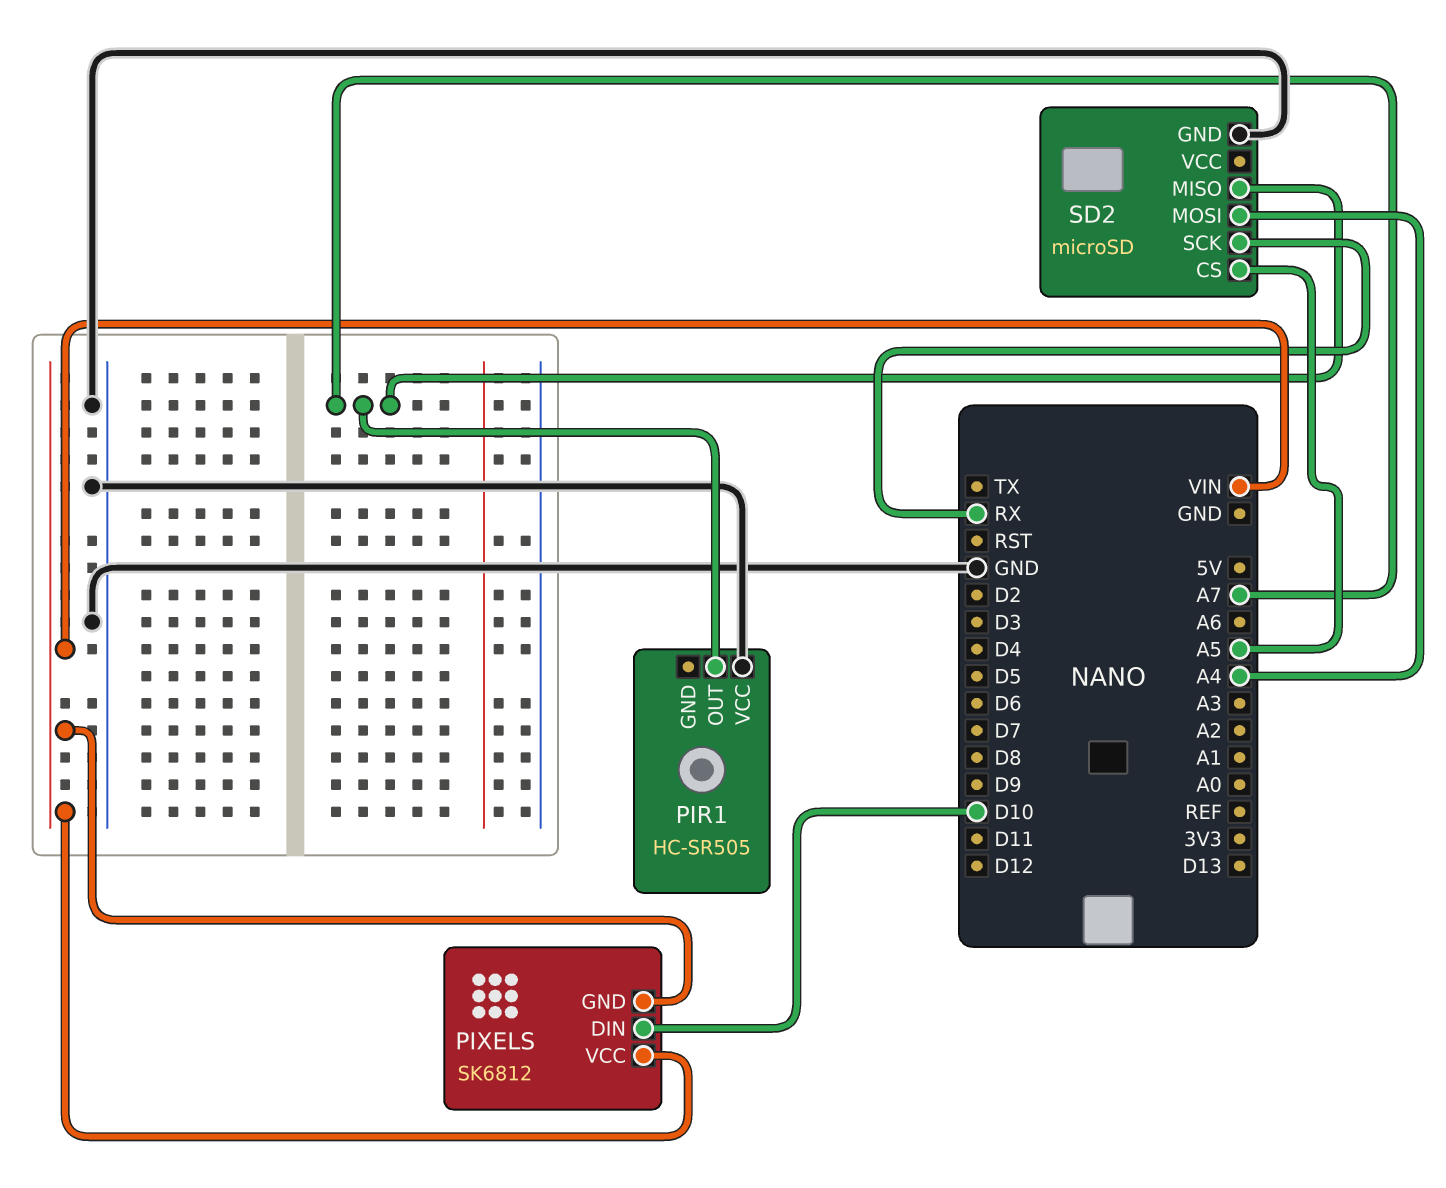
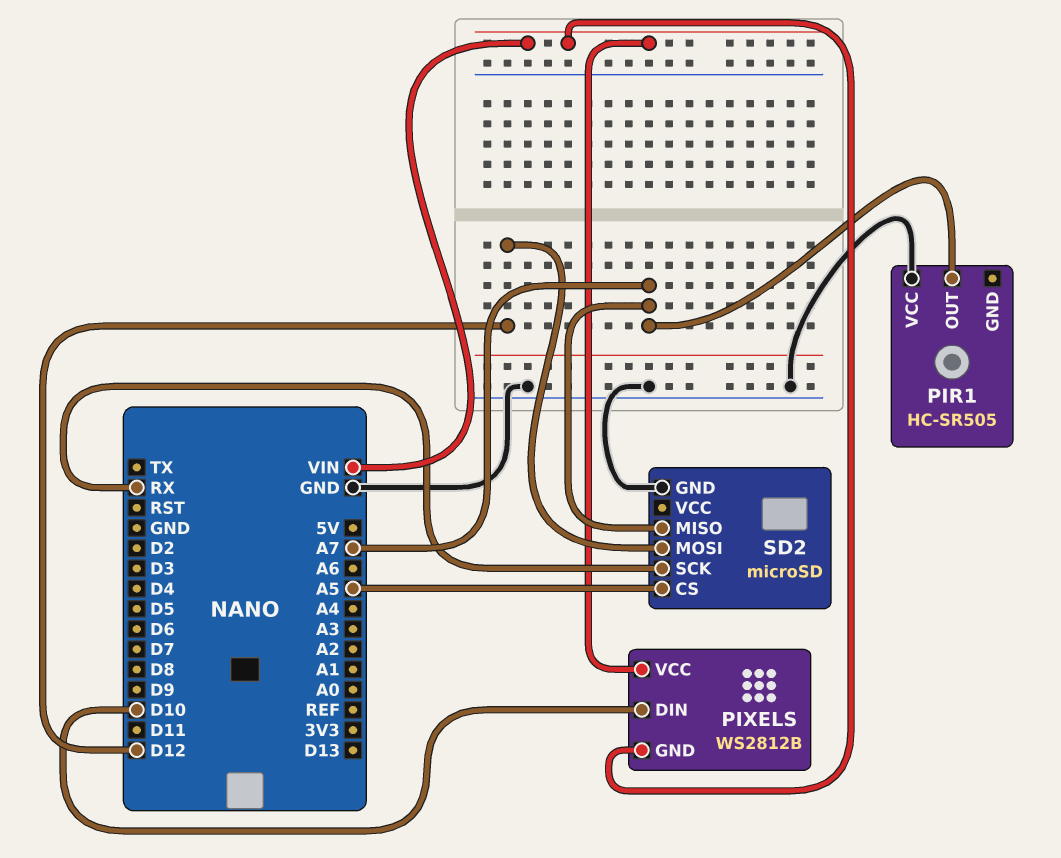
PIXELS: SK6812 -> WS2812B
SD2 pin MOSI: A4 -> D12

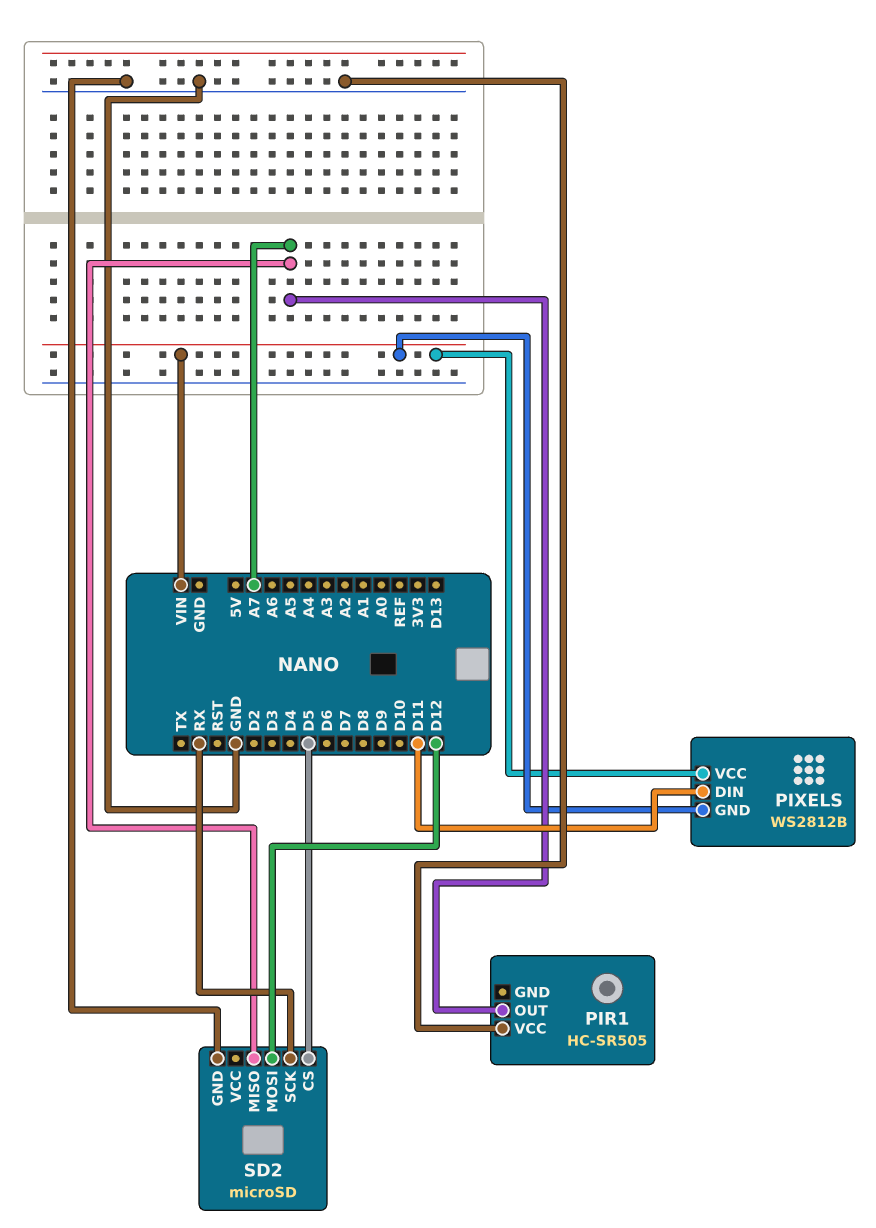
PIXELS pin DIN: D10 -> D11
SD2 pin CS: A5 -> D5

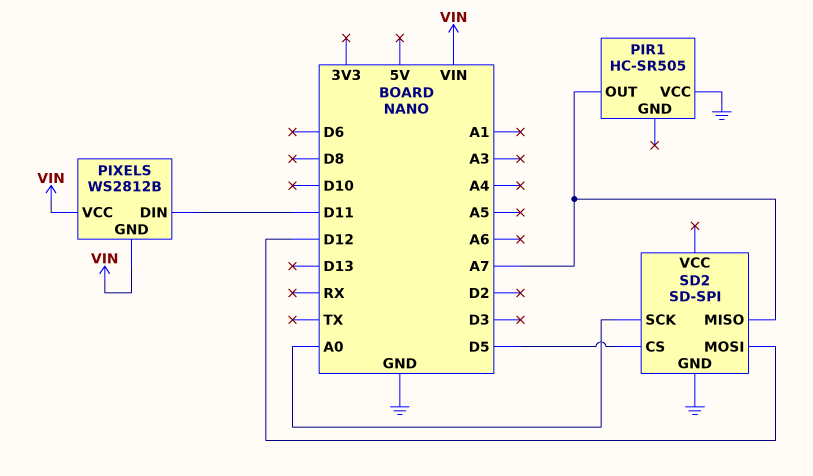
SD2: microSD -> SD-SPI
SD2 pin SCK: RX -> A0

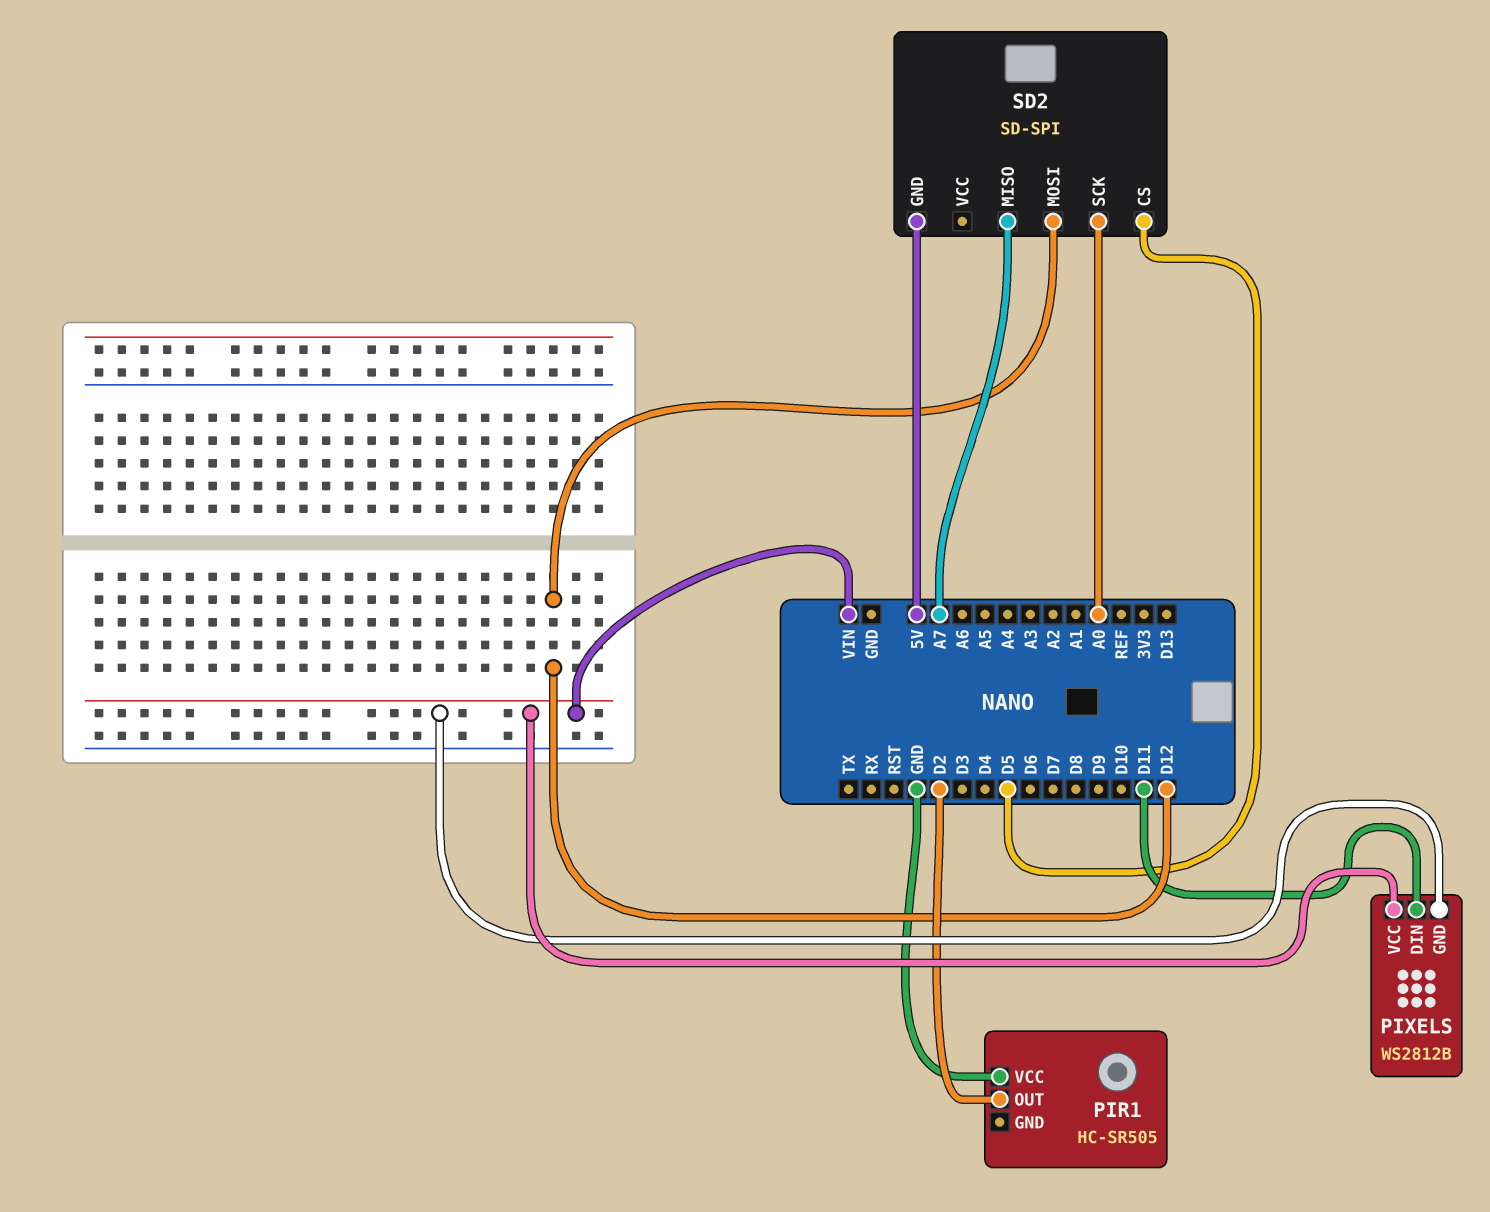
PIR1 pin OUT: A7 -> D2
SD2 pin GND: GND -> 5V

